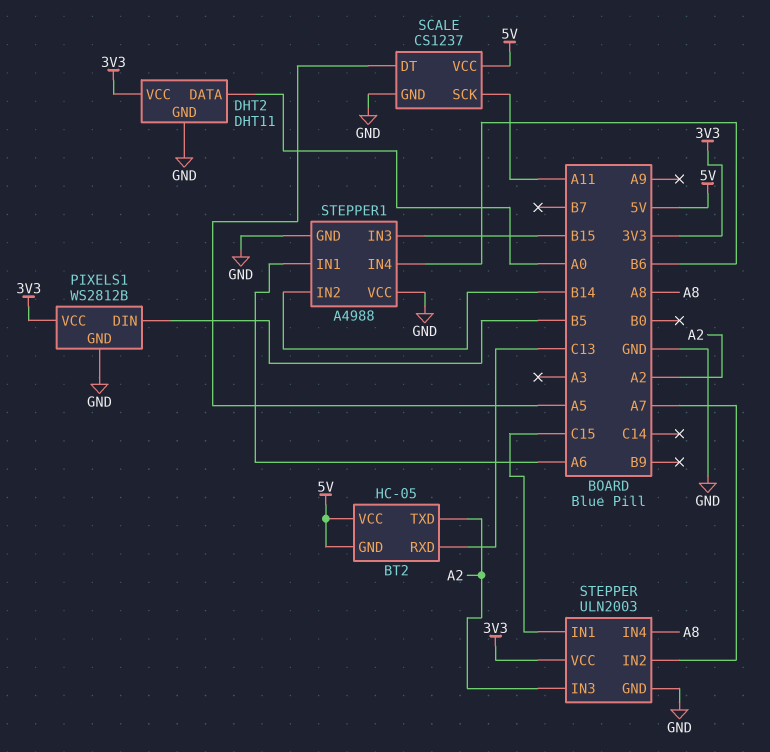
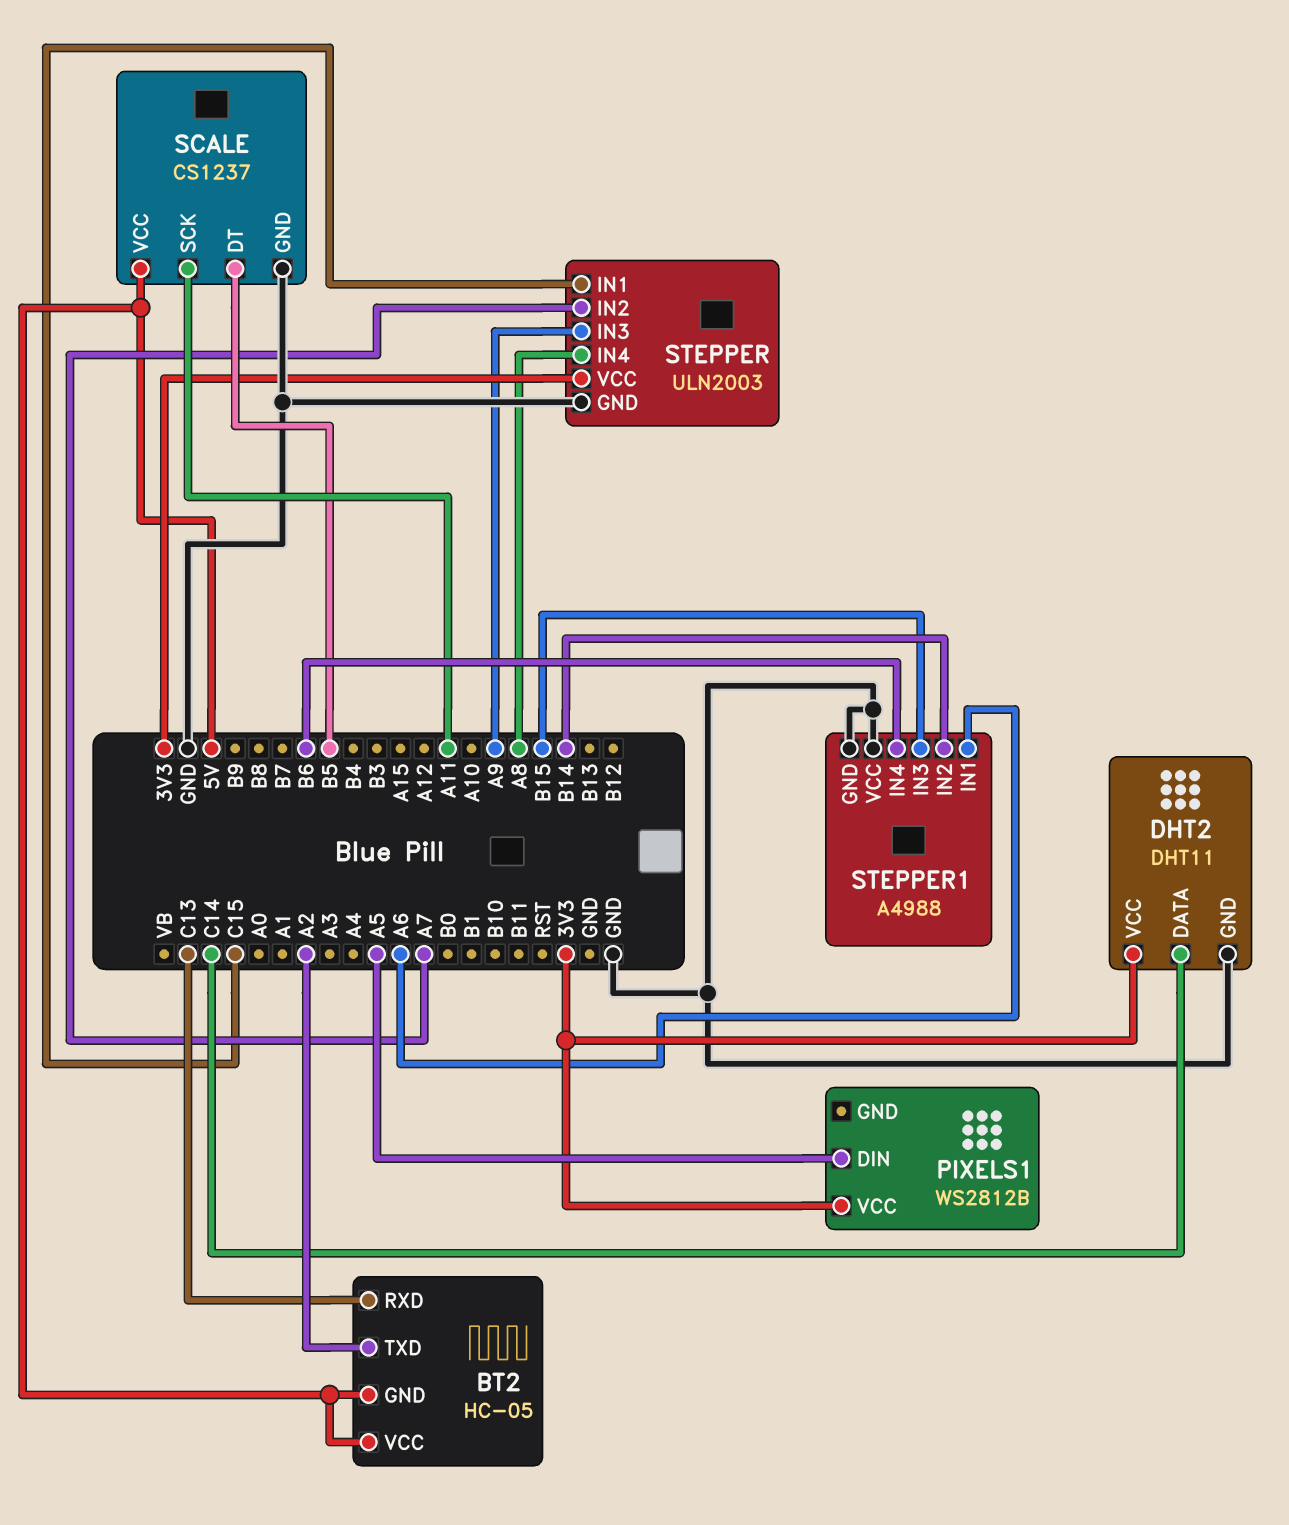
DHT2 pin DATA: A0 -> C14
PIXELS1 pin DIN: B5 -> A5
PIXELS1 pin GND: GND -> none
SCALE pin DT: A5 -> B5
STEPPER pin IN3: A2 -> A9

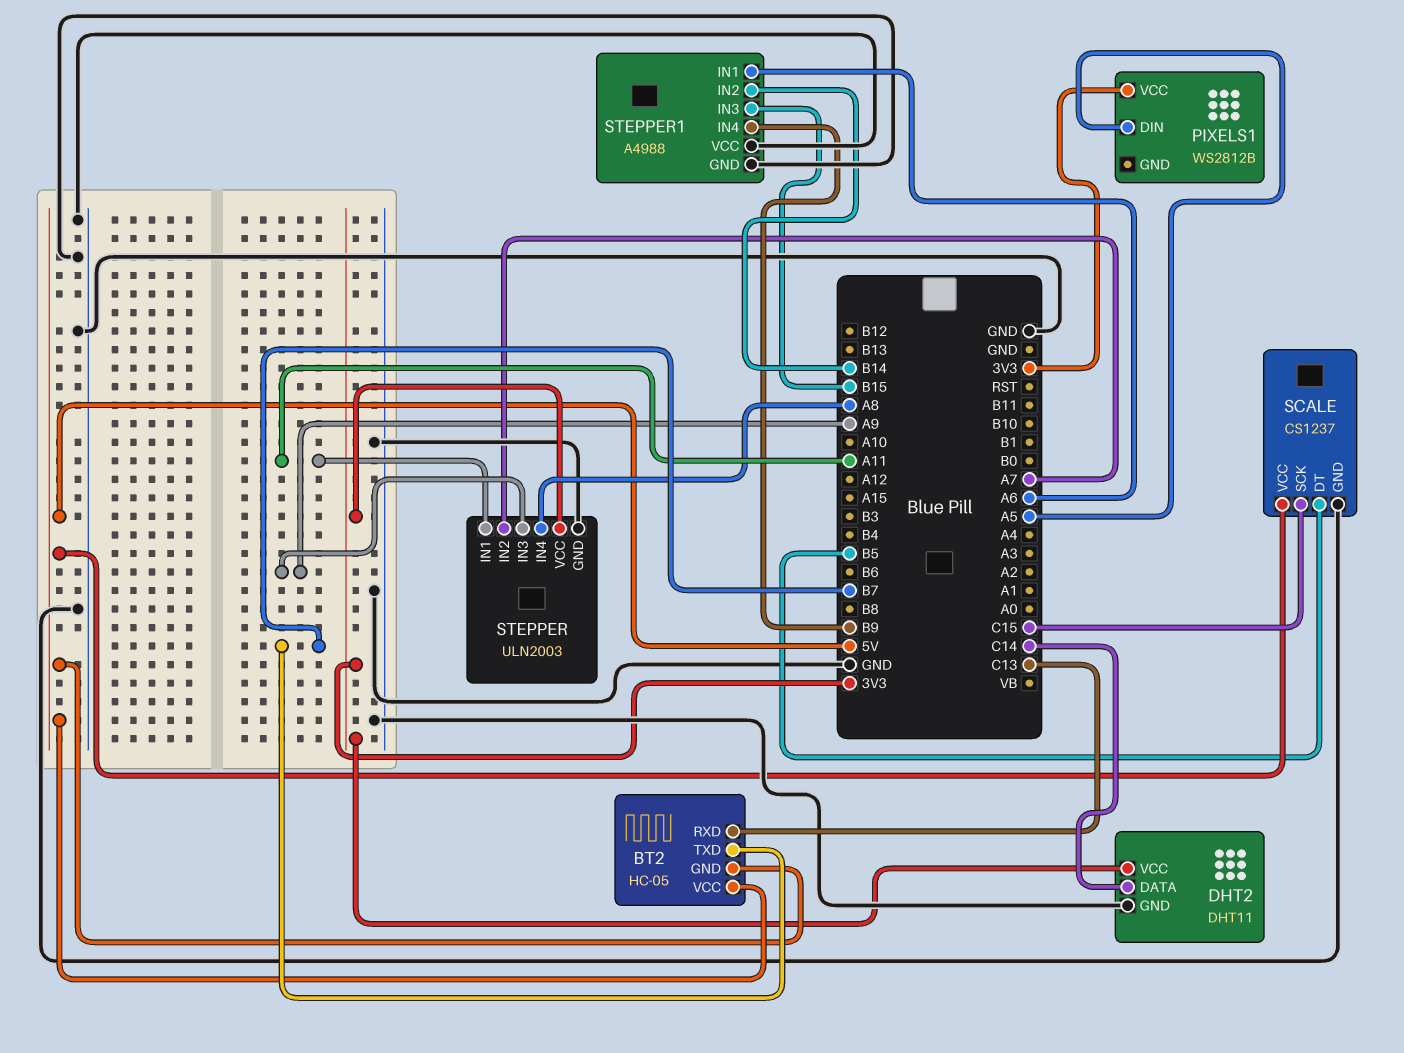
BT2 pin TXD: A2 -> B7
SCALE pin SCK: A11 -> C15
STEPPER pin IN1: C15 -> A11
STEPPER1 pin IN4: B6 -> B9

